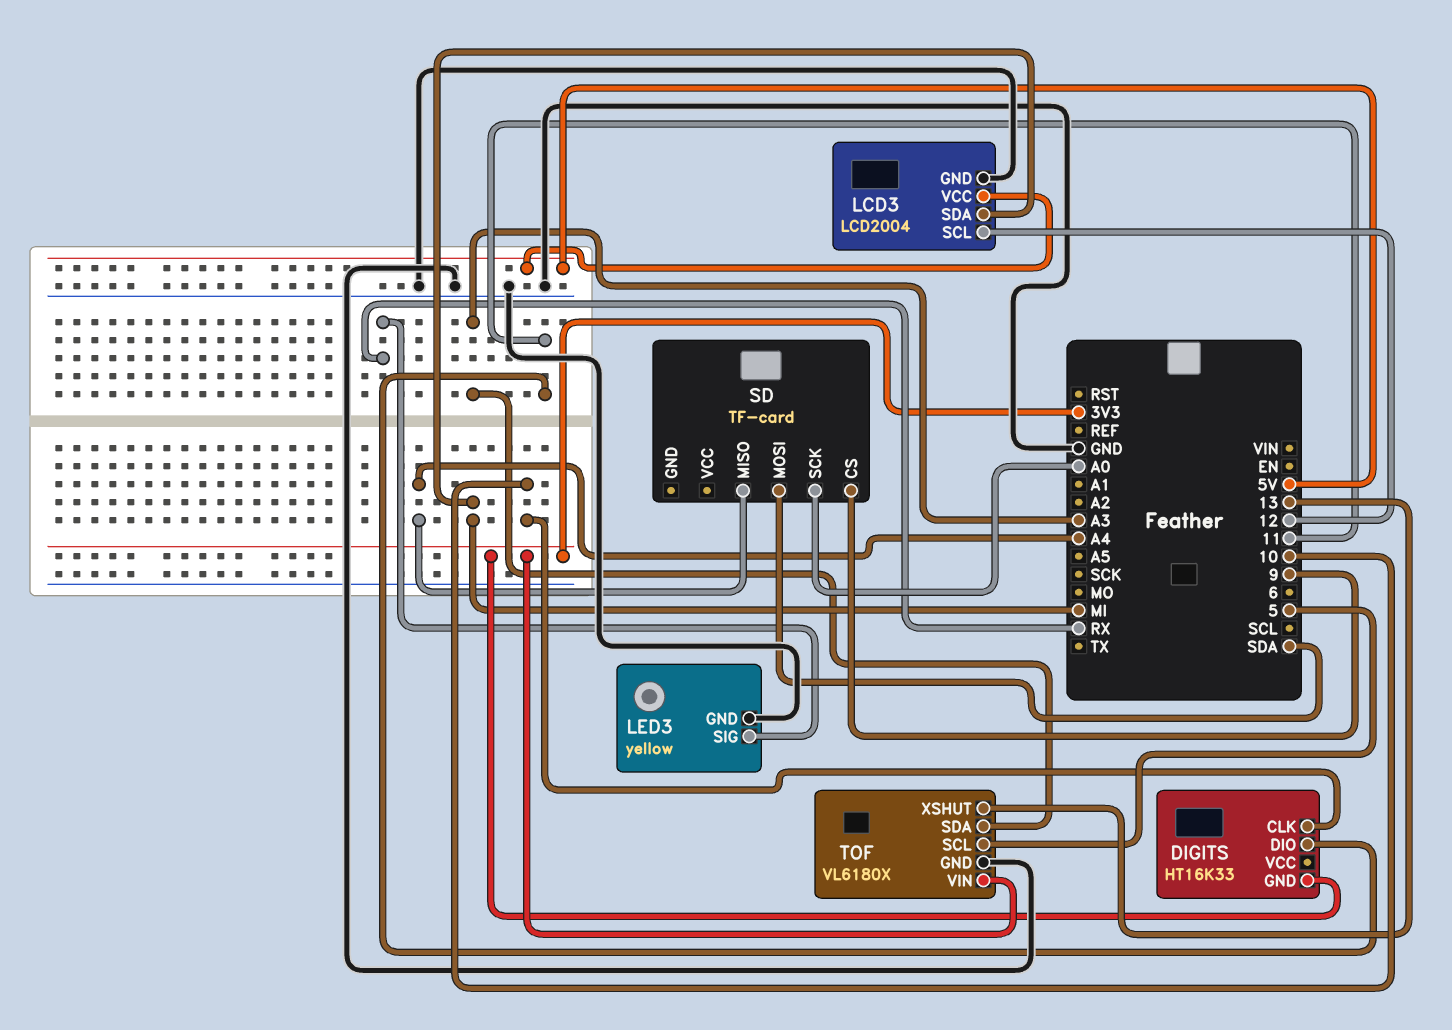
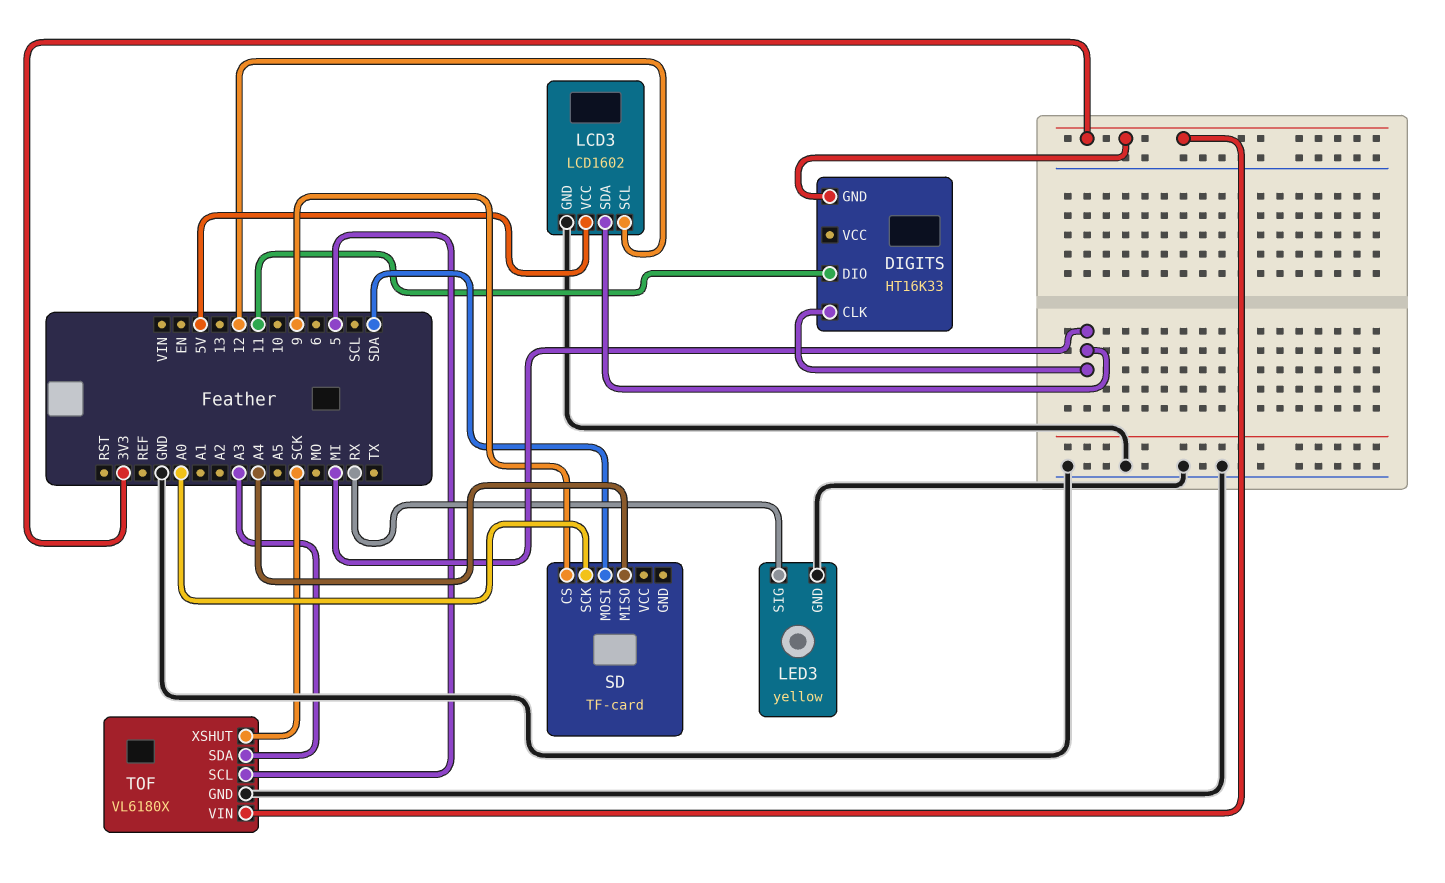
DIGITS pin CLK: 10 -> MI
LCD3: LCD2004 -> LCD1602
TOF pin XSHUT: 13 -> SCK

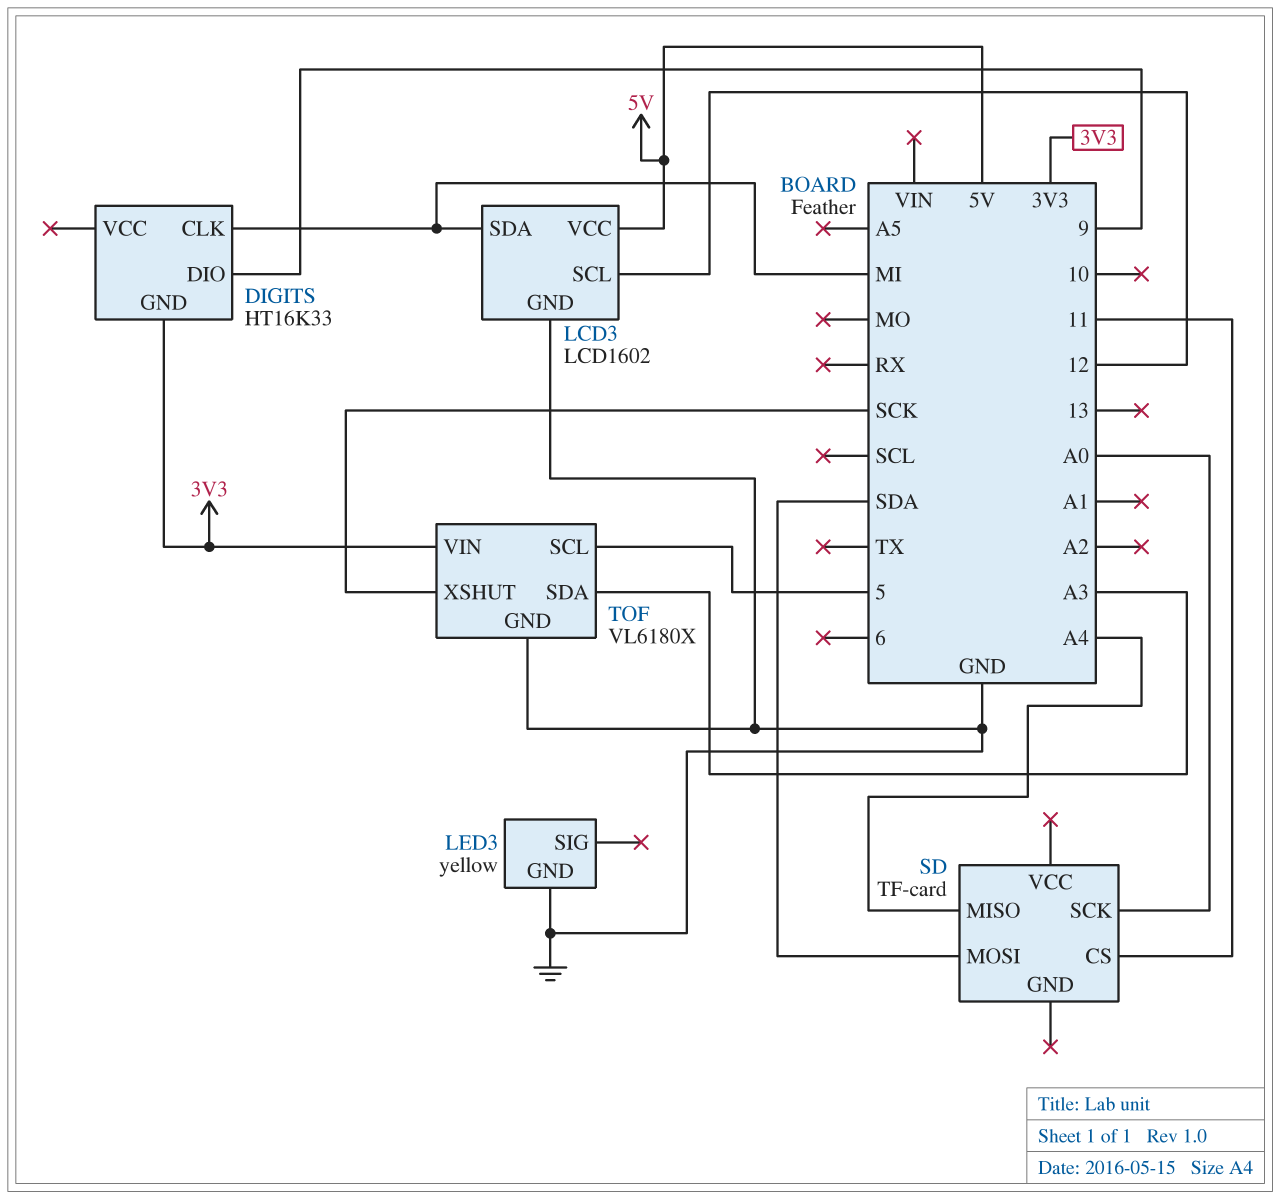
DIGITS pin DIO: 11 -> 9
LED3 pin SIG: RX -> none
SD pin CS: 9 -> 11

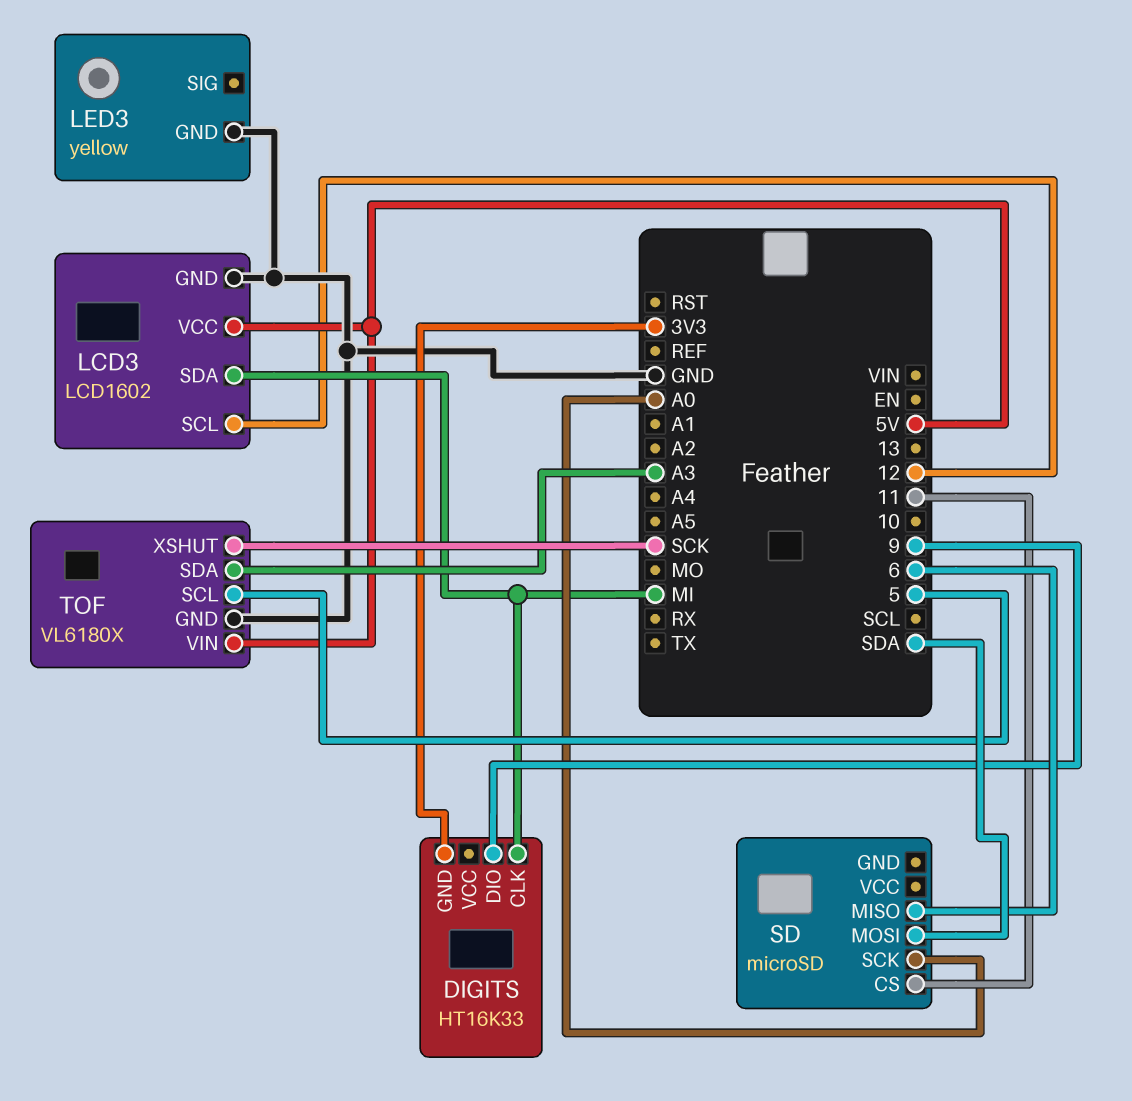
SD: TF-card -> microSD
SD pin MISO: A4 -> 6
TOF pin VIN: 3V3 -> 5V

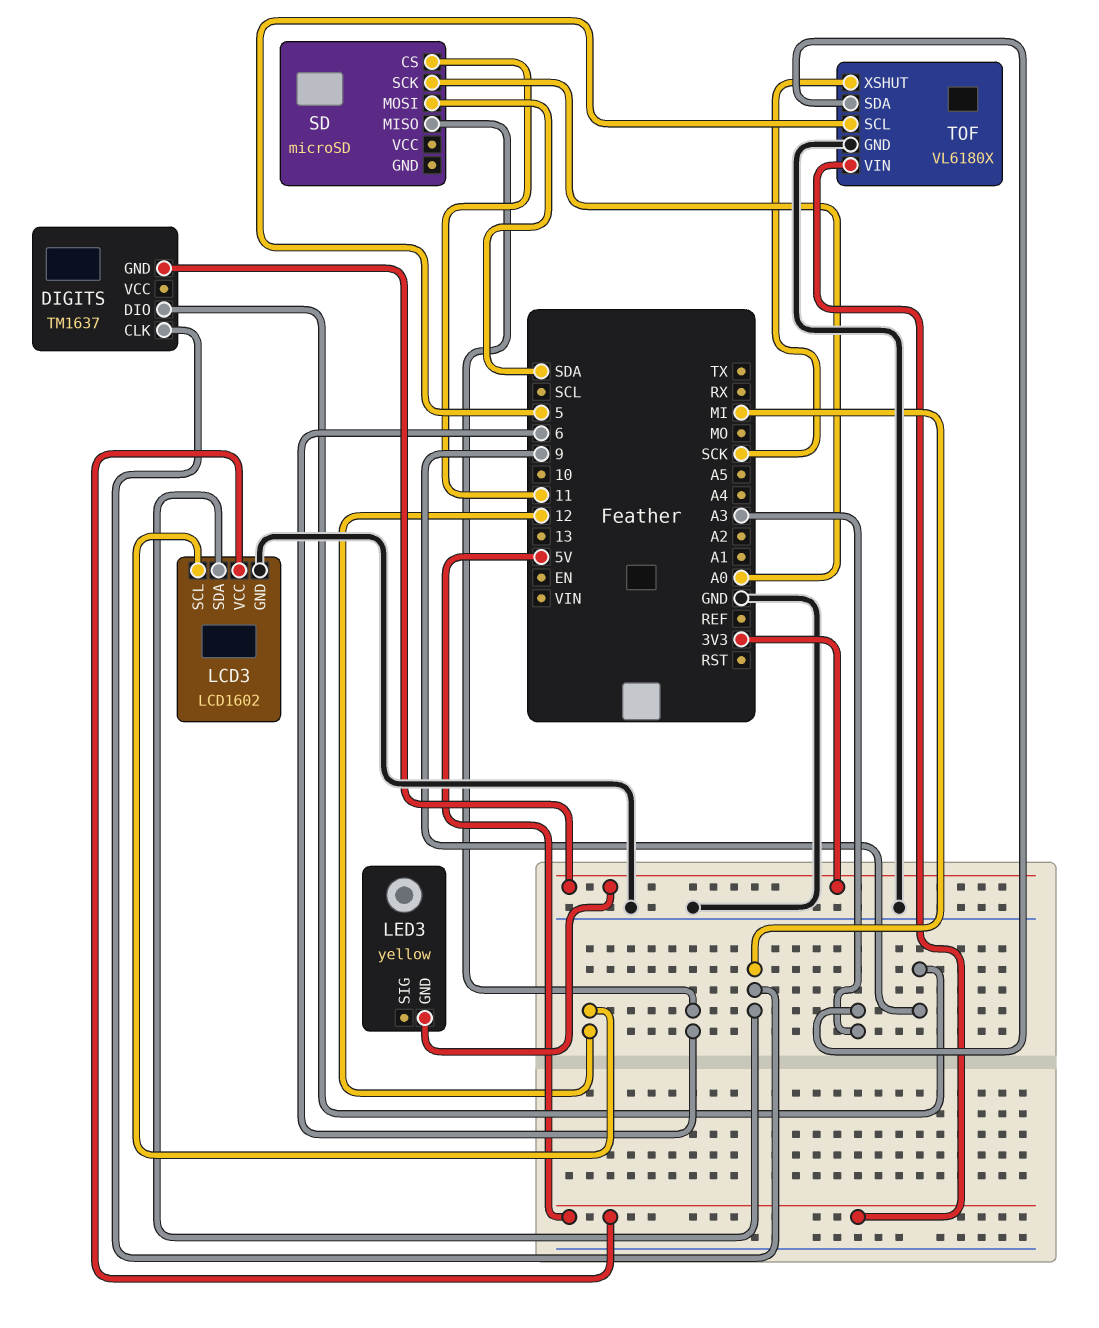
DIGITS: HT16K33 -> TM1637
LED3 pin GND: GND -> 3V3

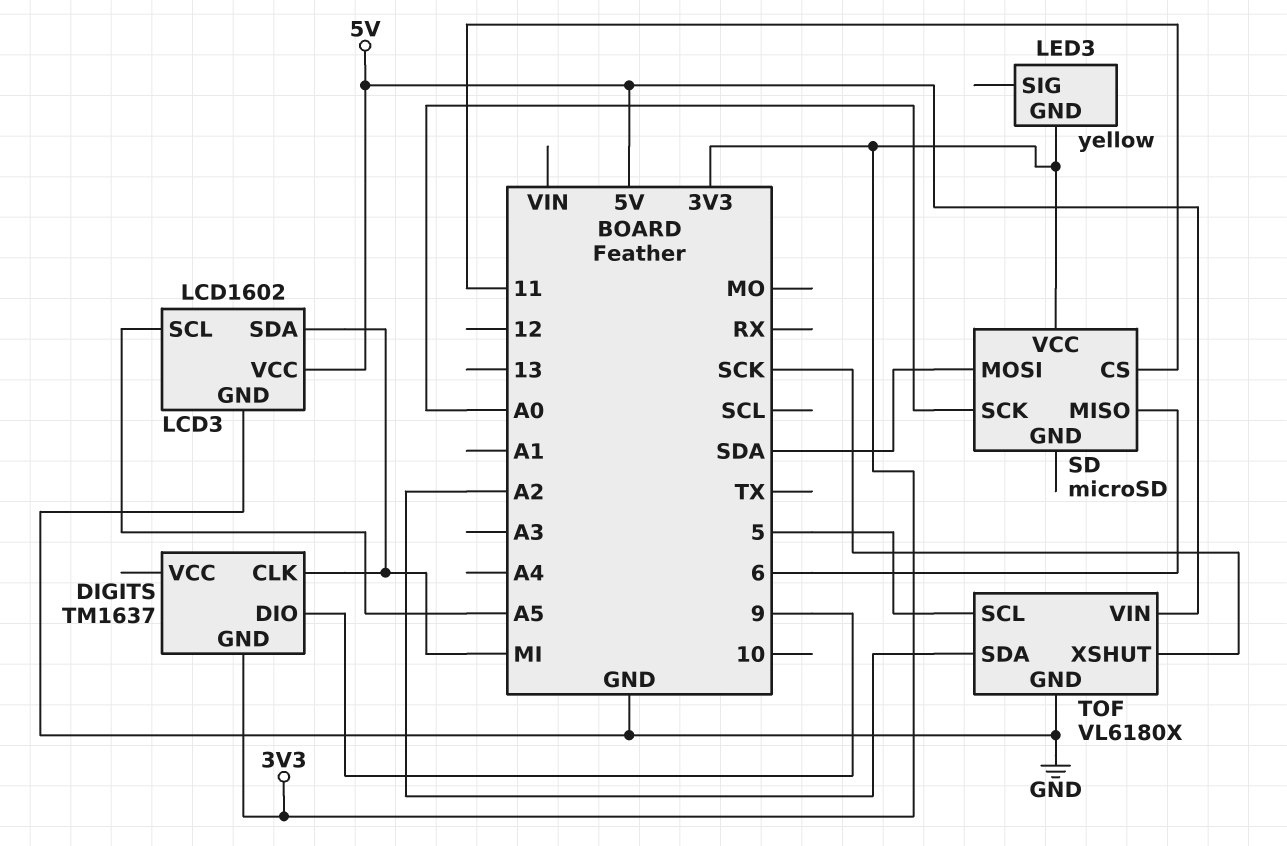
LCD3 pin SCL: 12 -> A5
SD pin VCC: none -> 3V3
TOF pin SDA: A3 -> A2

